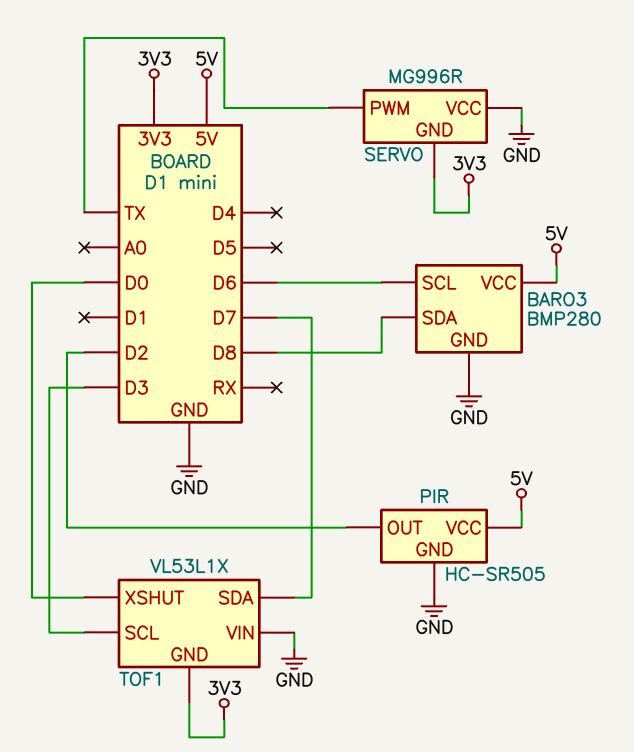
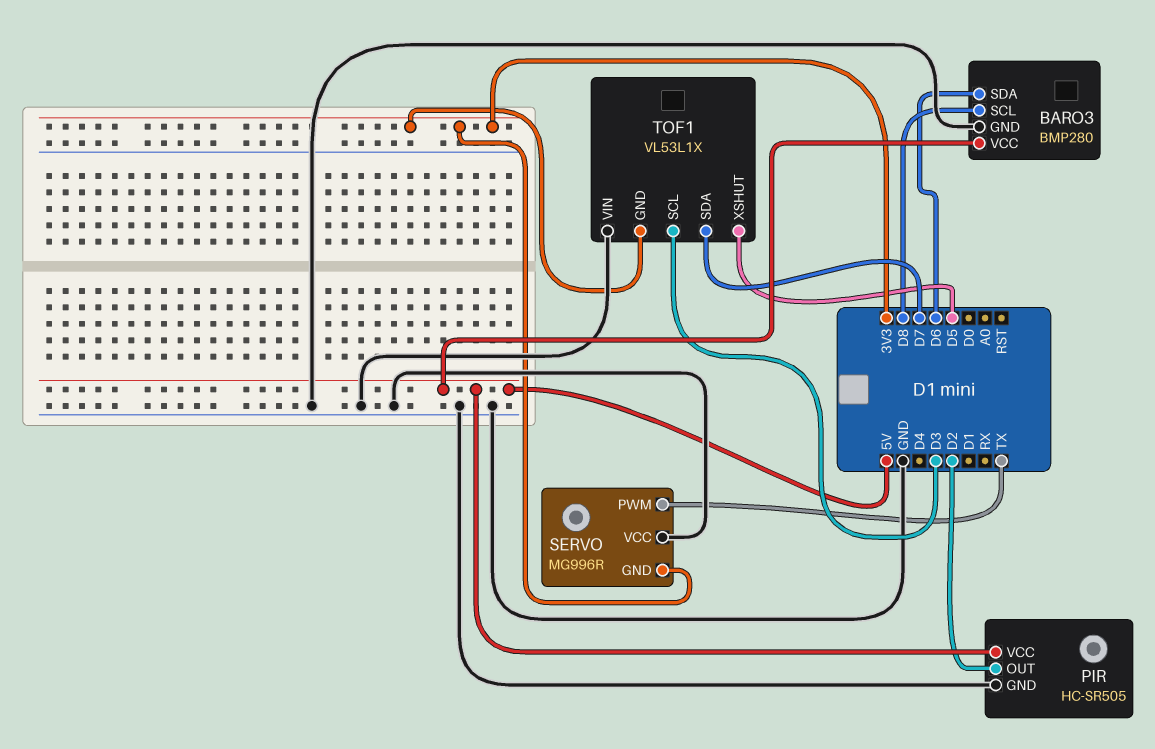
BARO3 pin SCL: D6 -> D8
BARO3 pin SDA: D8 -> D6
TOF1 pin XSHUT: D0 -> D5

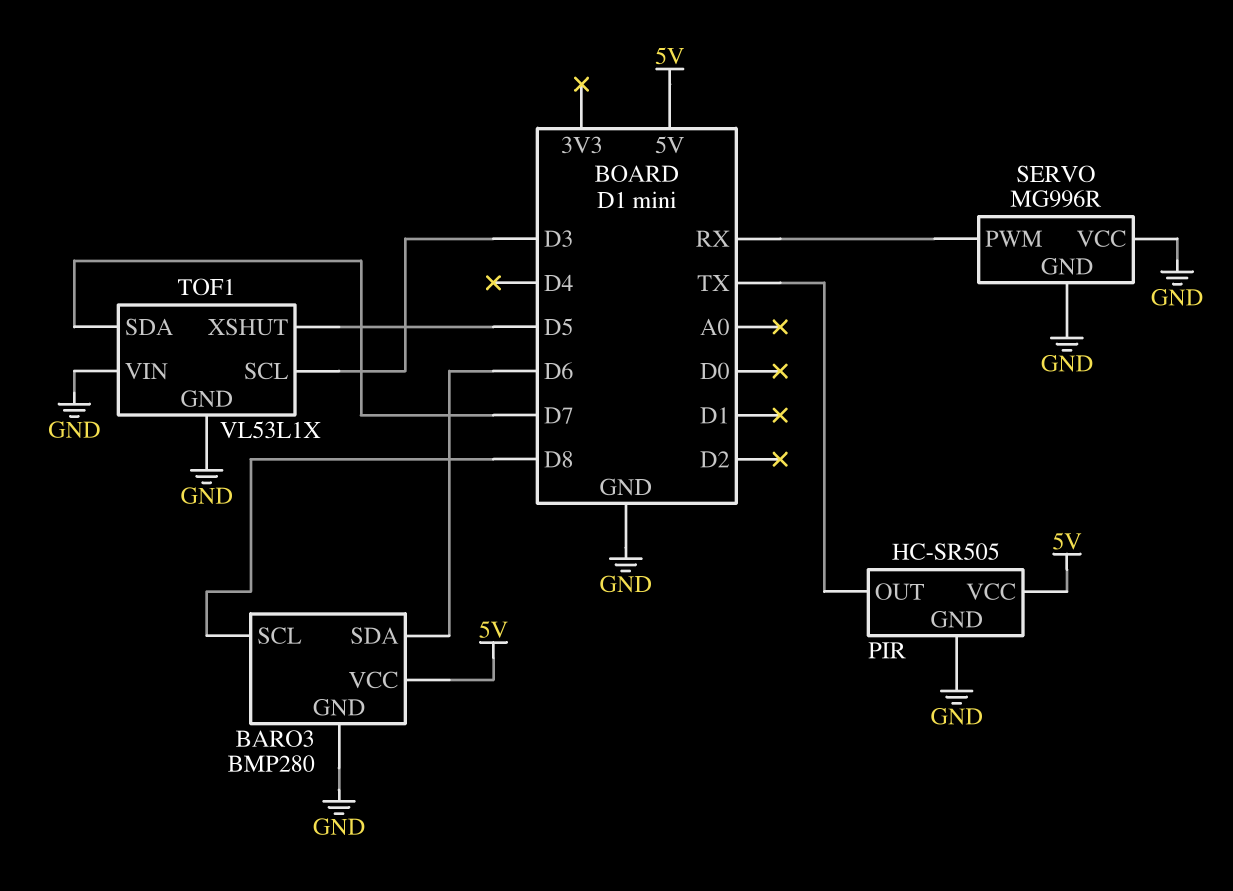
PIR pin OUT: D2 -> TX
SERVO pin GND: 3V3 -> GND
SERVO pin PWM: TX -> RX
TOF1 pin GND: 3V3 -> GND

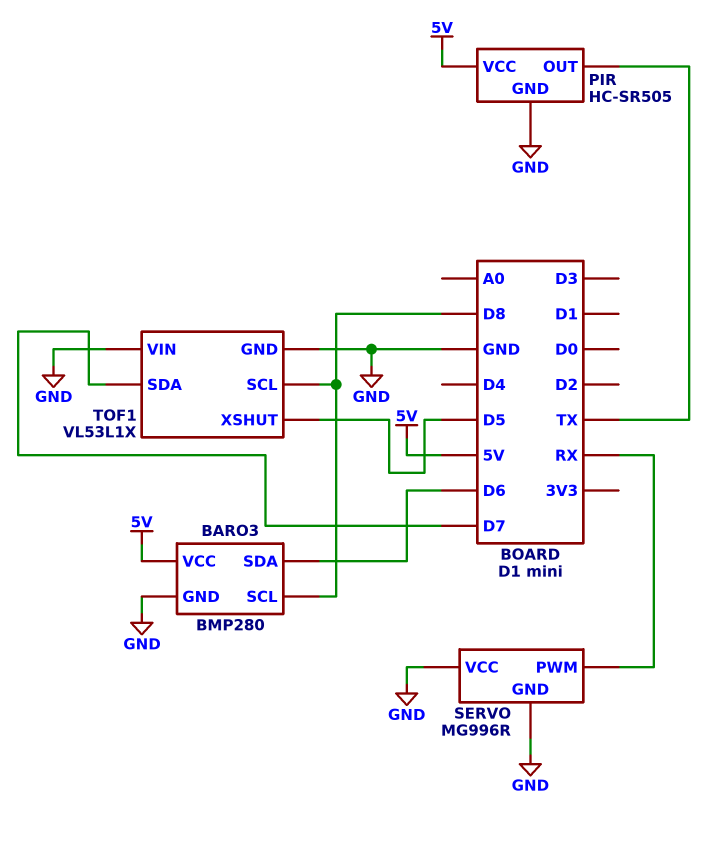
TOF1 pin SCL: D3 -> D8

